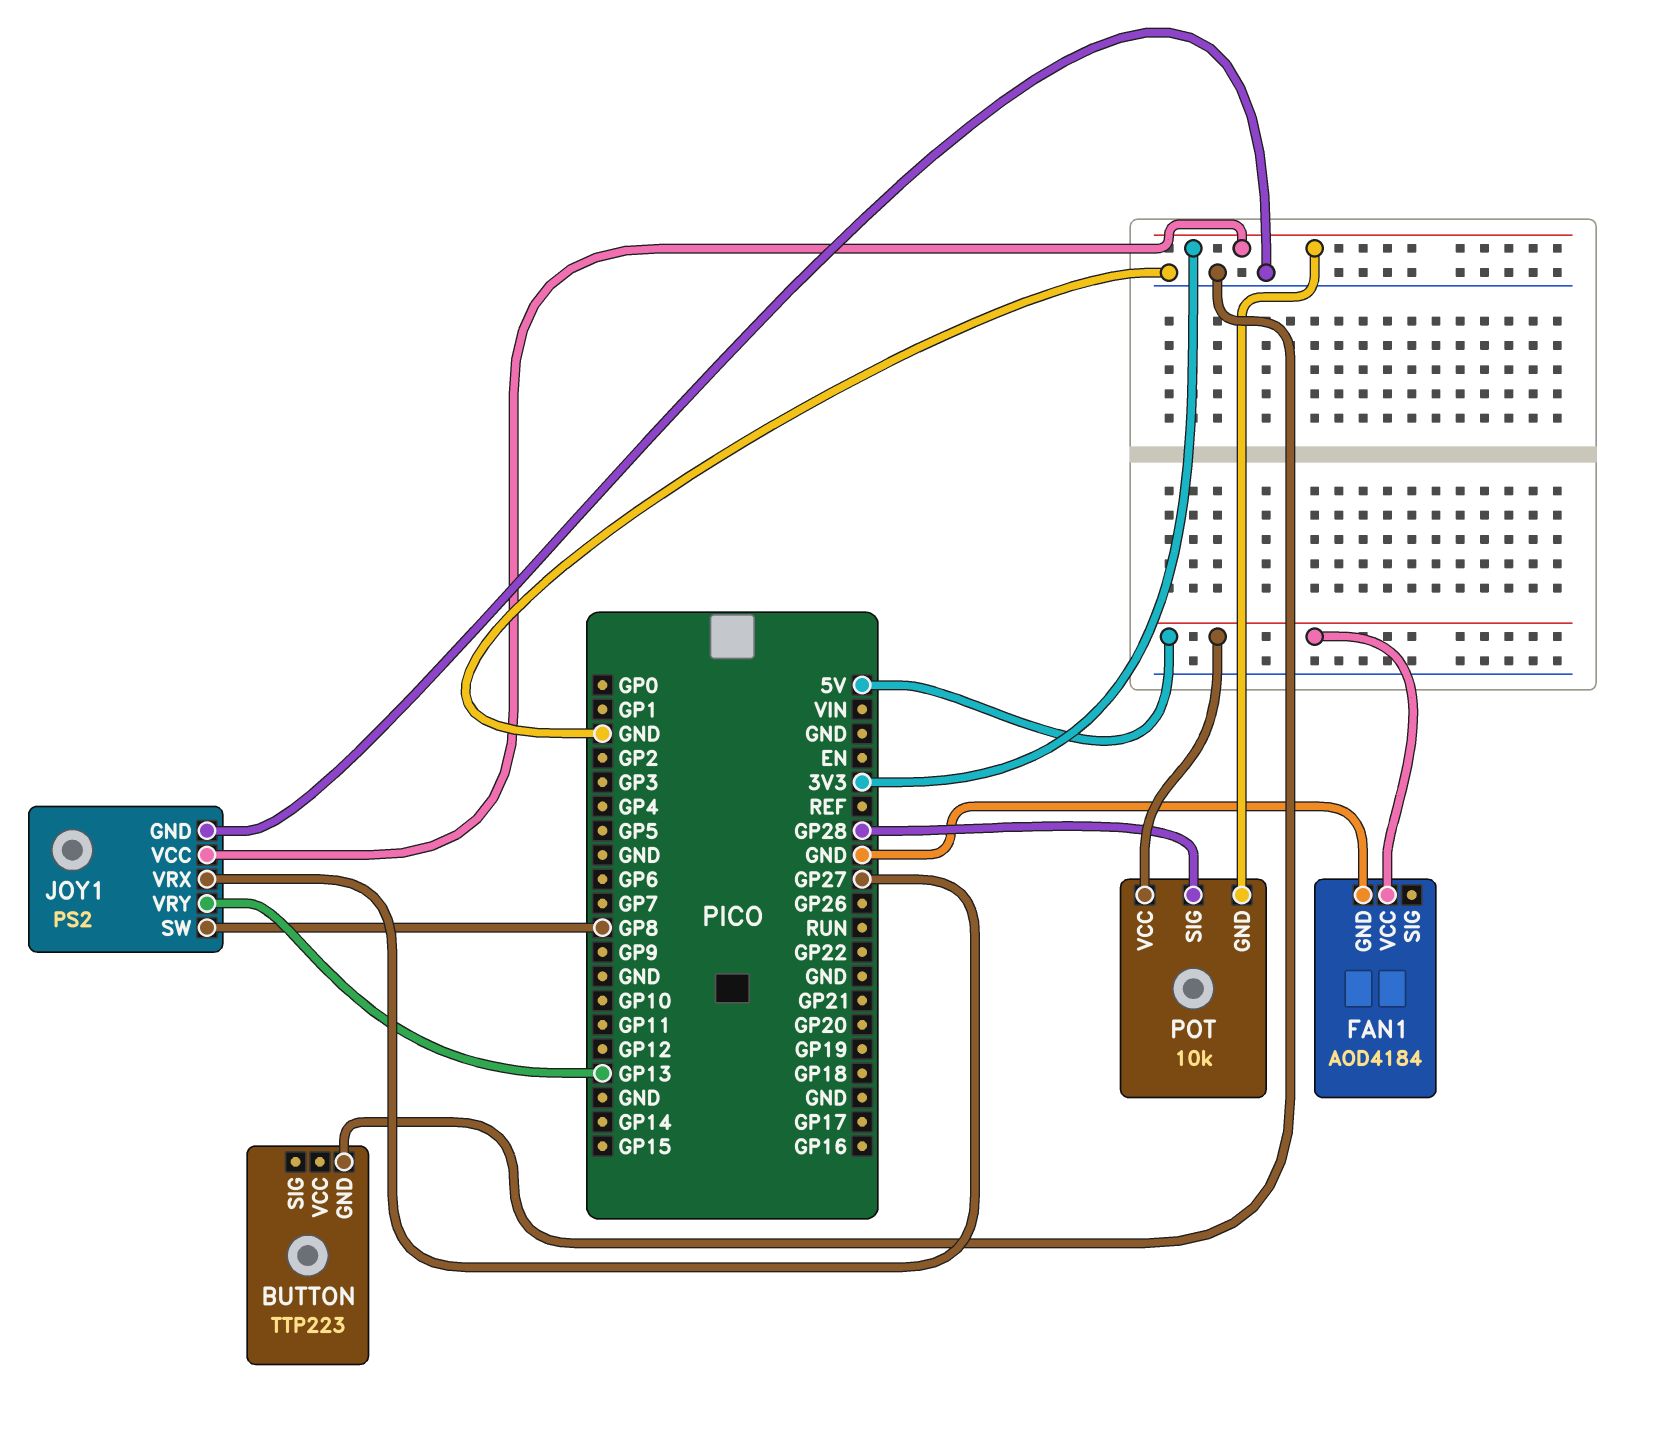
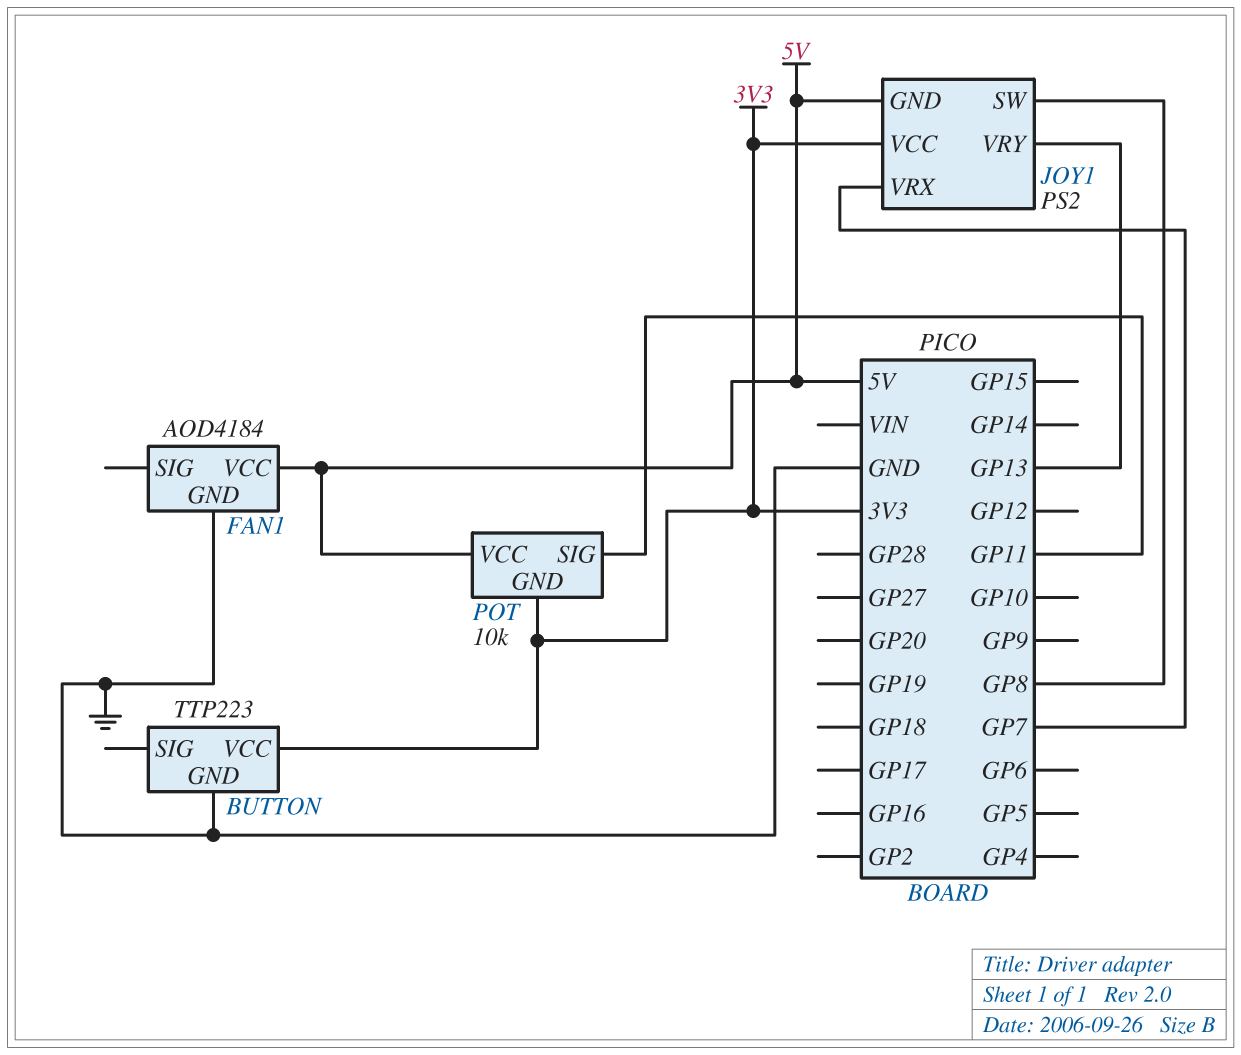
BUTTON pin VCC: none -> 3V3
JOY1 pin GND: GND -> 5V
JOY1 pin VRX: GP27 -> GP7
POT pin SIG: GP28 -> GP11

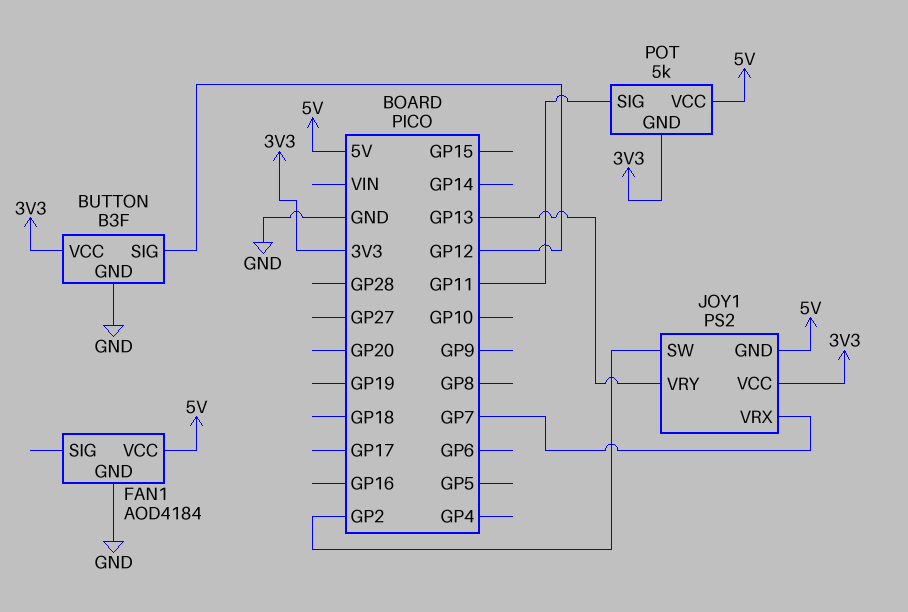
BUTTON: TTP223 -> B3F
BUTTON pin SIG: none -> GP12
JOY1 pin SW: GP8 -> GP2
POT: 10k -> 5k

